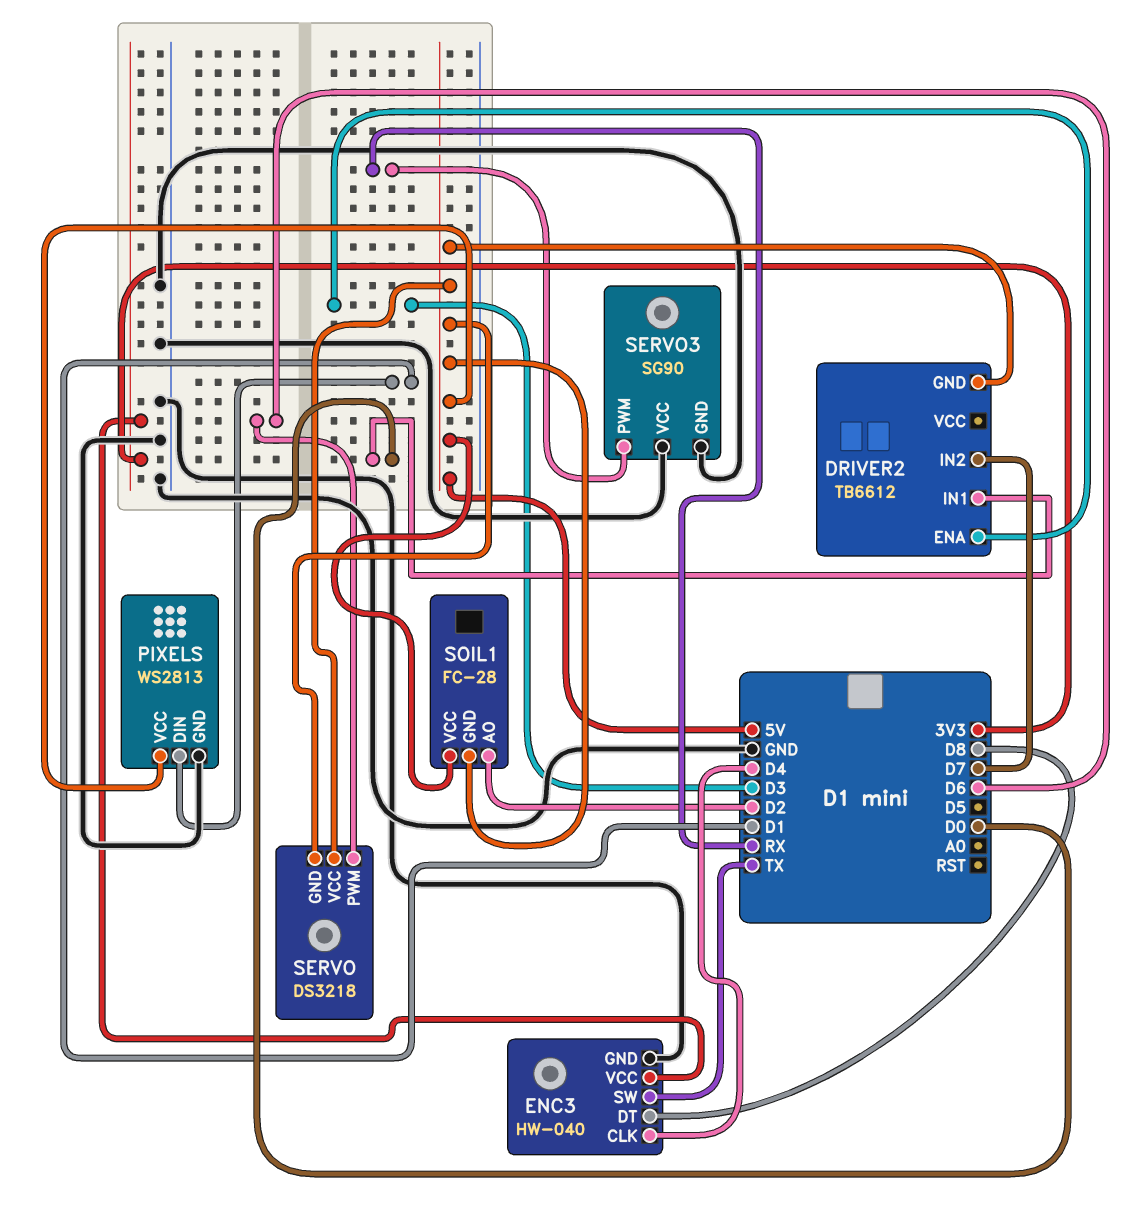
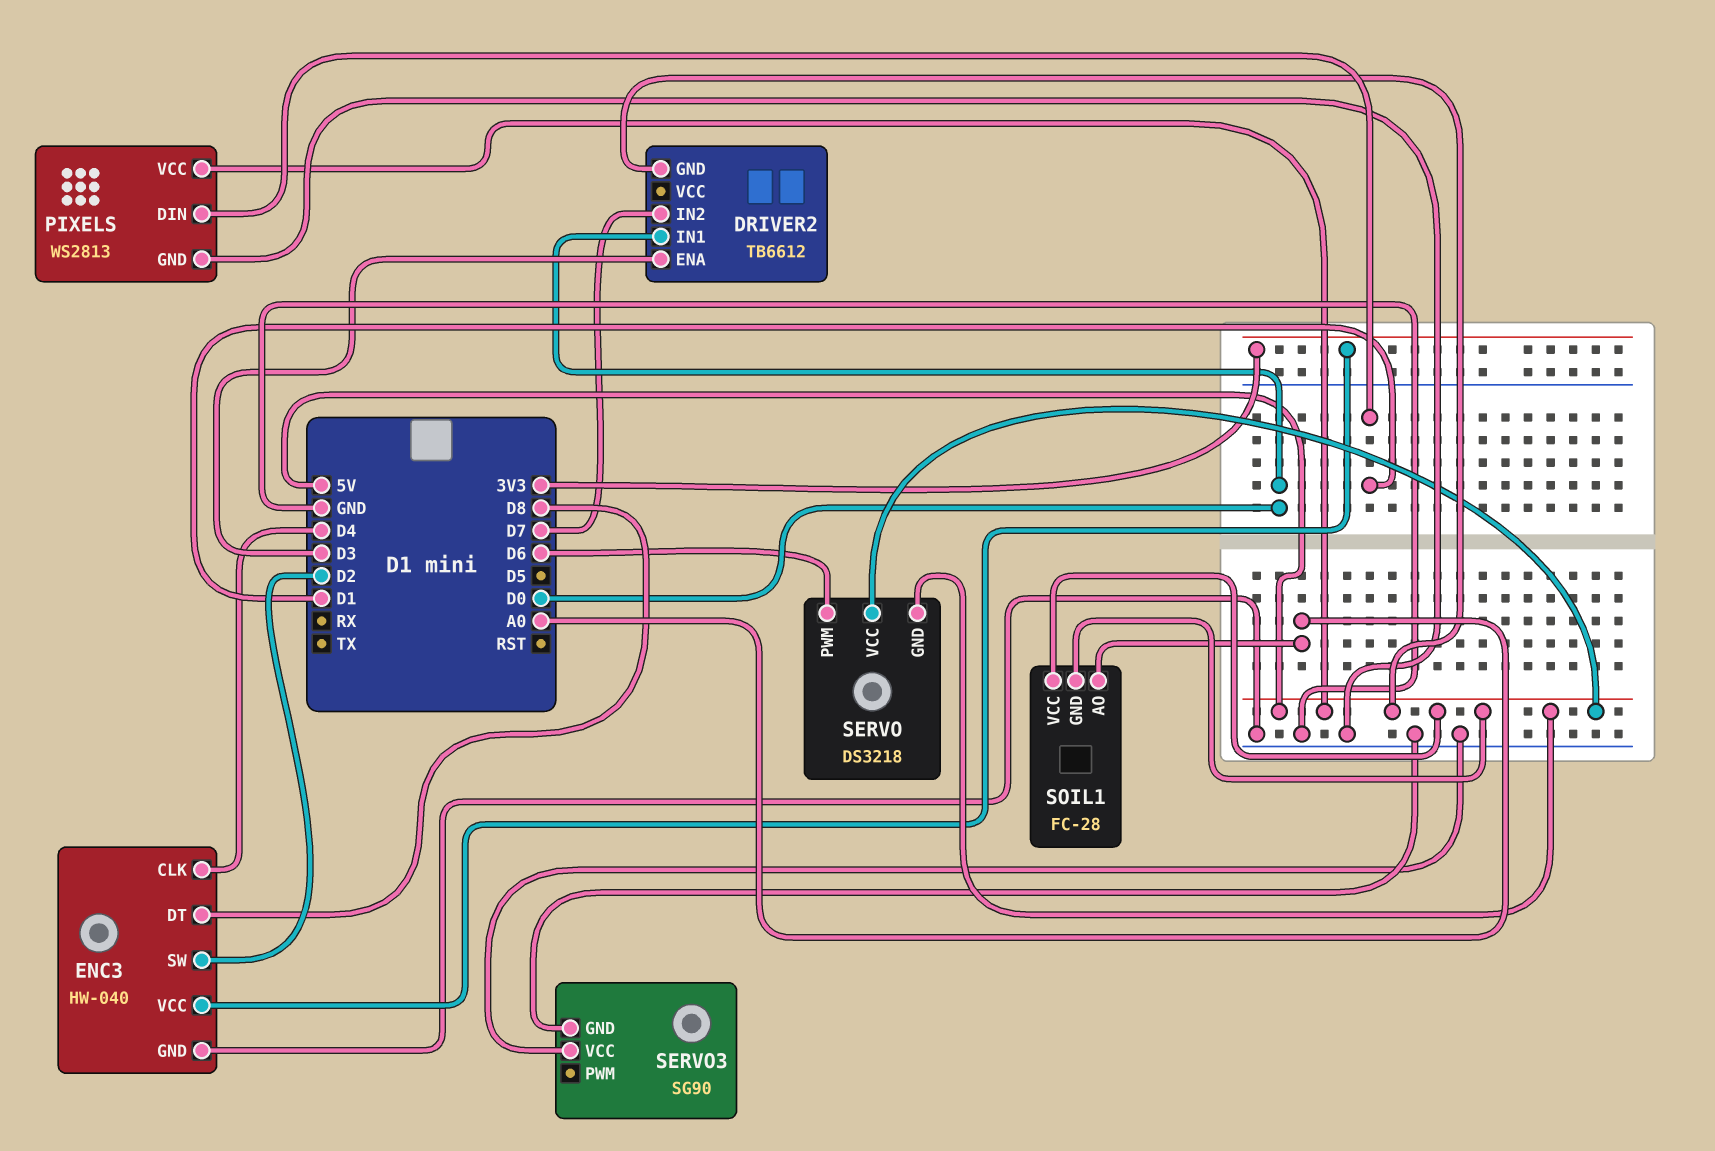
ENC3 pin SW: TX -> D2
SERVO3 pin PWM: RX -> none
SOIL1 pin AO: D2 -> A0

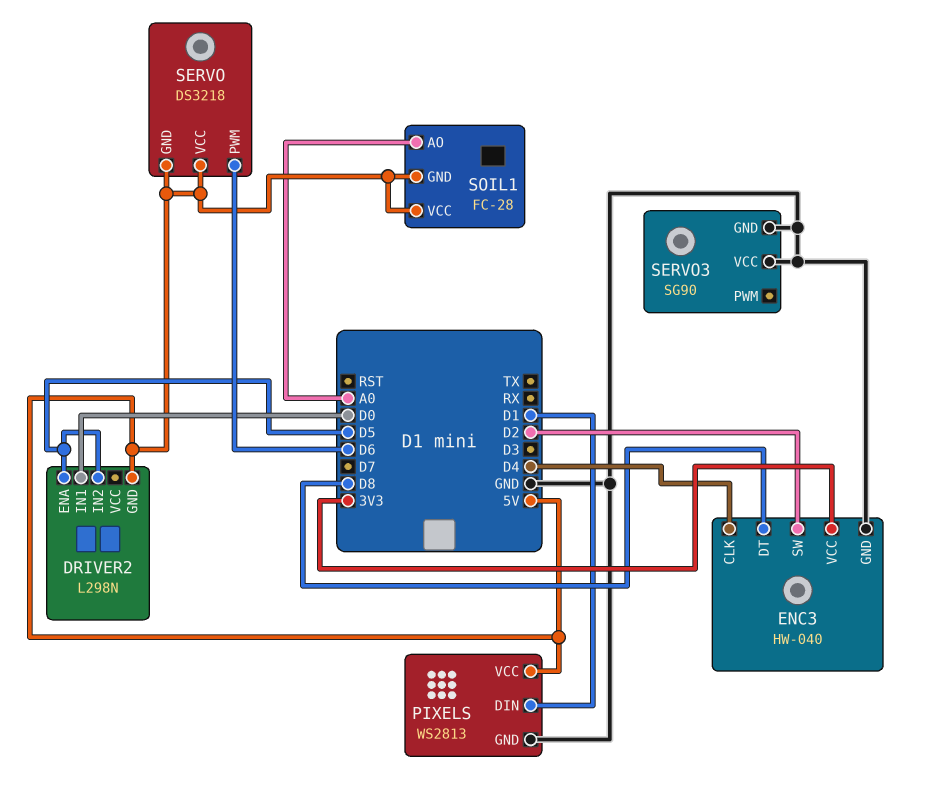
DRIVER2: TB6612 -> L298N
DRIVER2 pin ENA: D3 -> D5
DRIVER2 pin IN2: D7 -> D5

